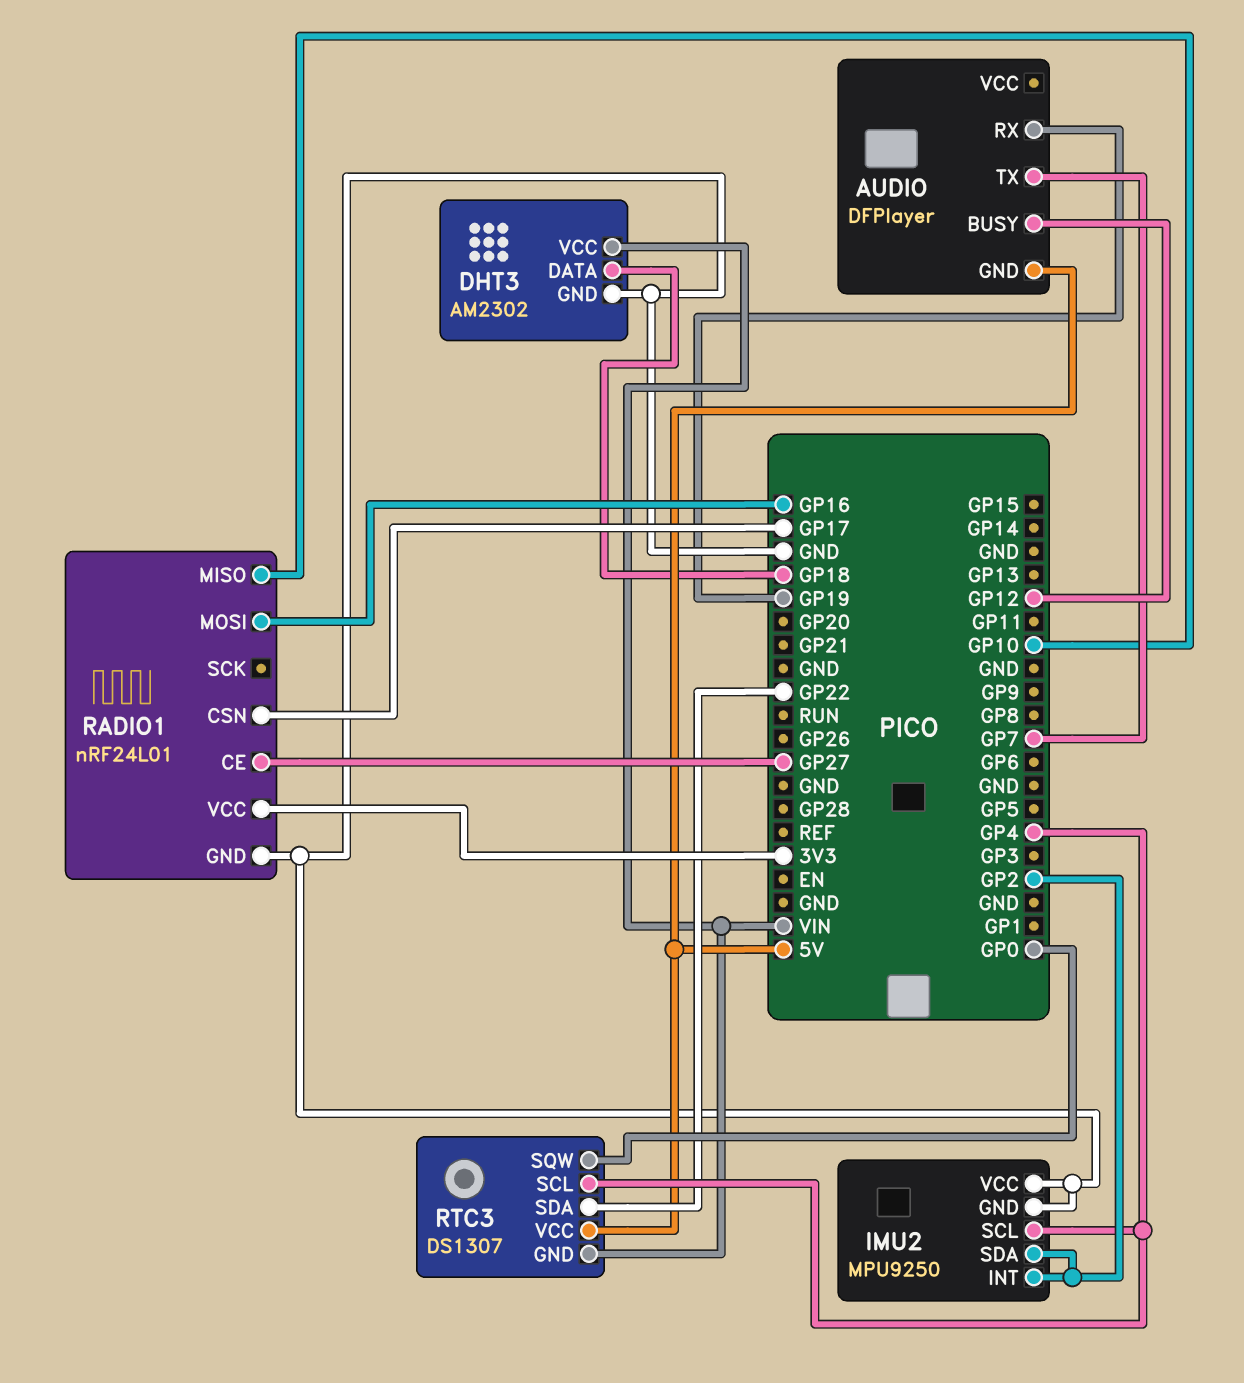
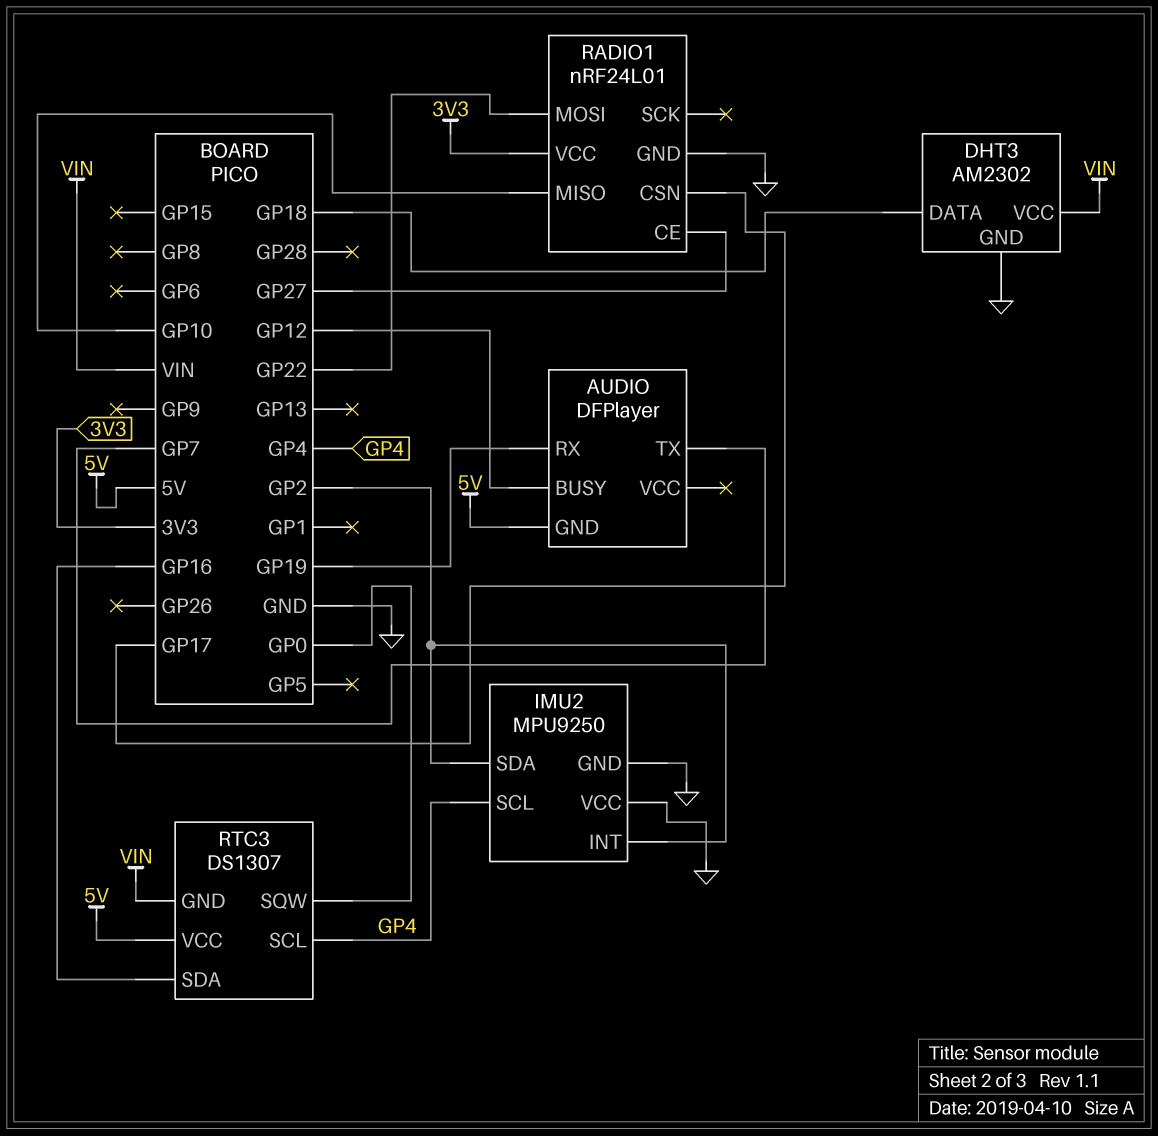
RADIO1 pin MOSI: GP16 -> GP22
RTC3 pin SDA: GP22 -> GP16

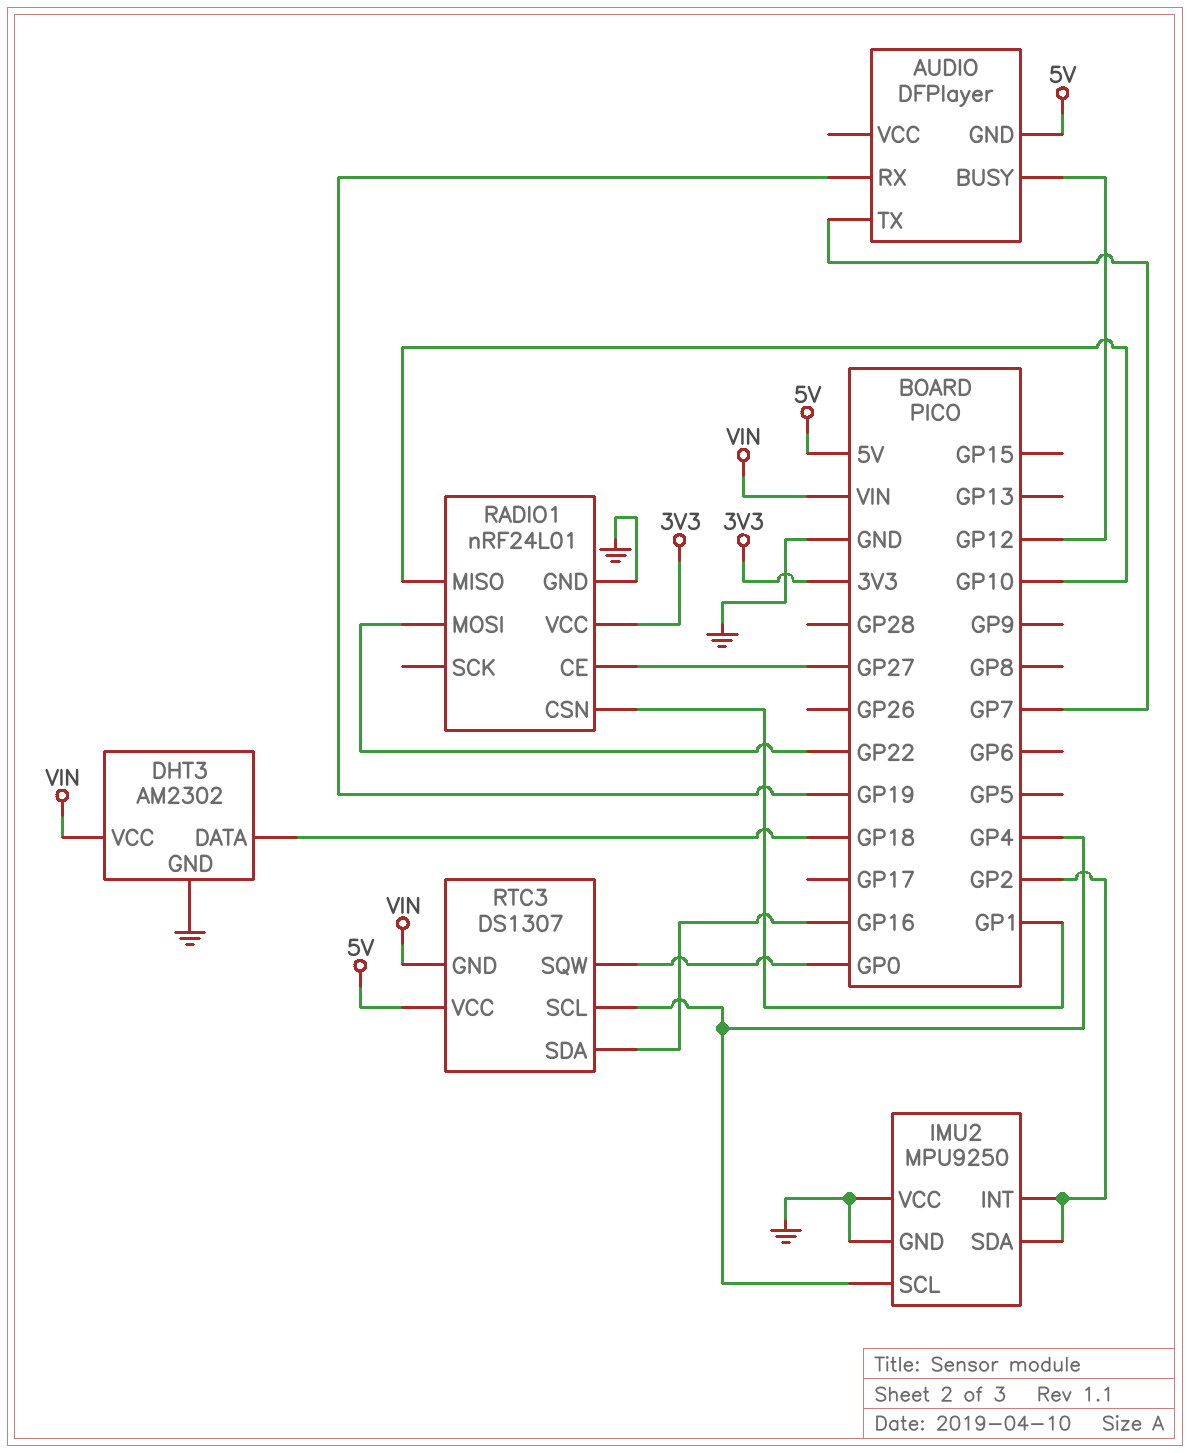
RADIO1 pin CSN: GP17 -> GP1

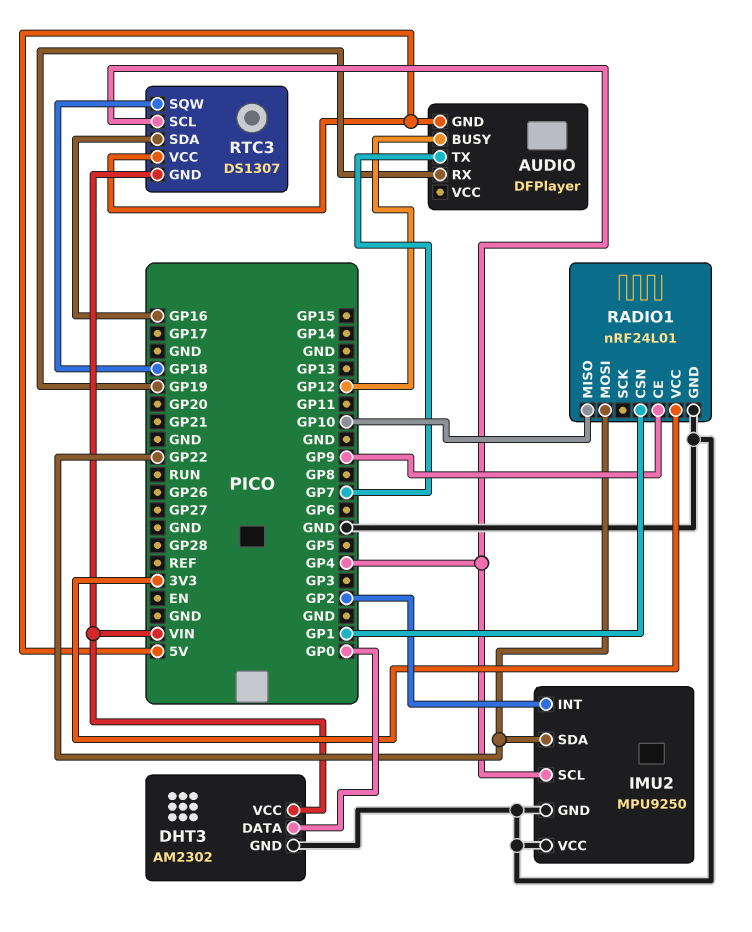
DHT3 pin DATA: GP18 -> GP0
IMU2 pin SDA: GP2 -> GP22
RADIO1 pin CE: GP27 -> GP9
RTC3 pin SQW: GP0 -> GP18

